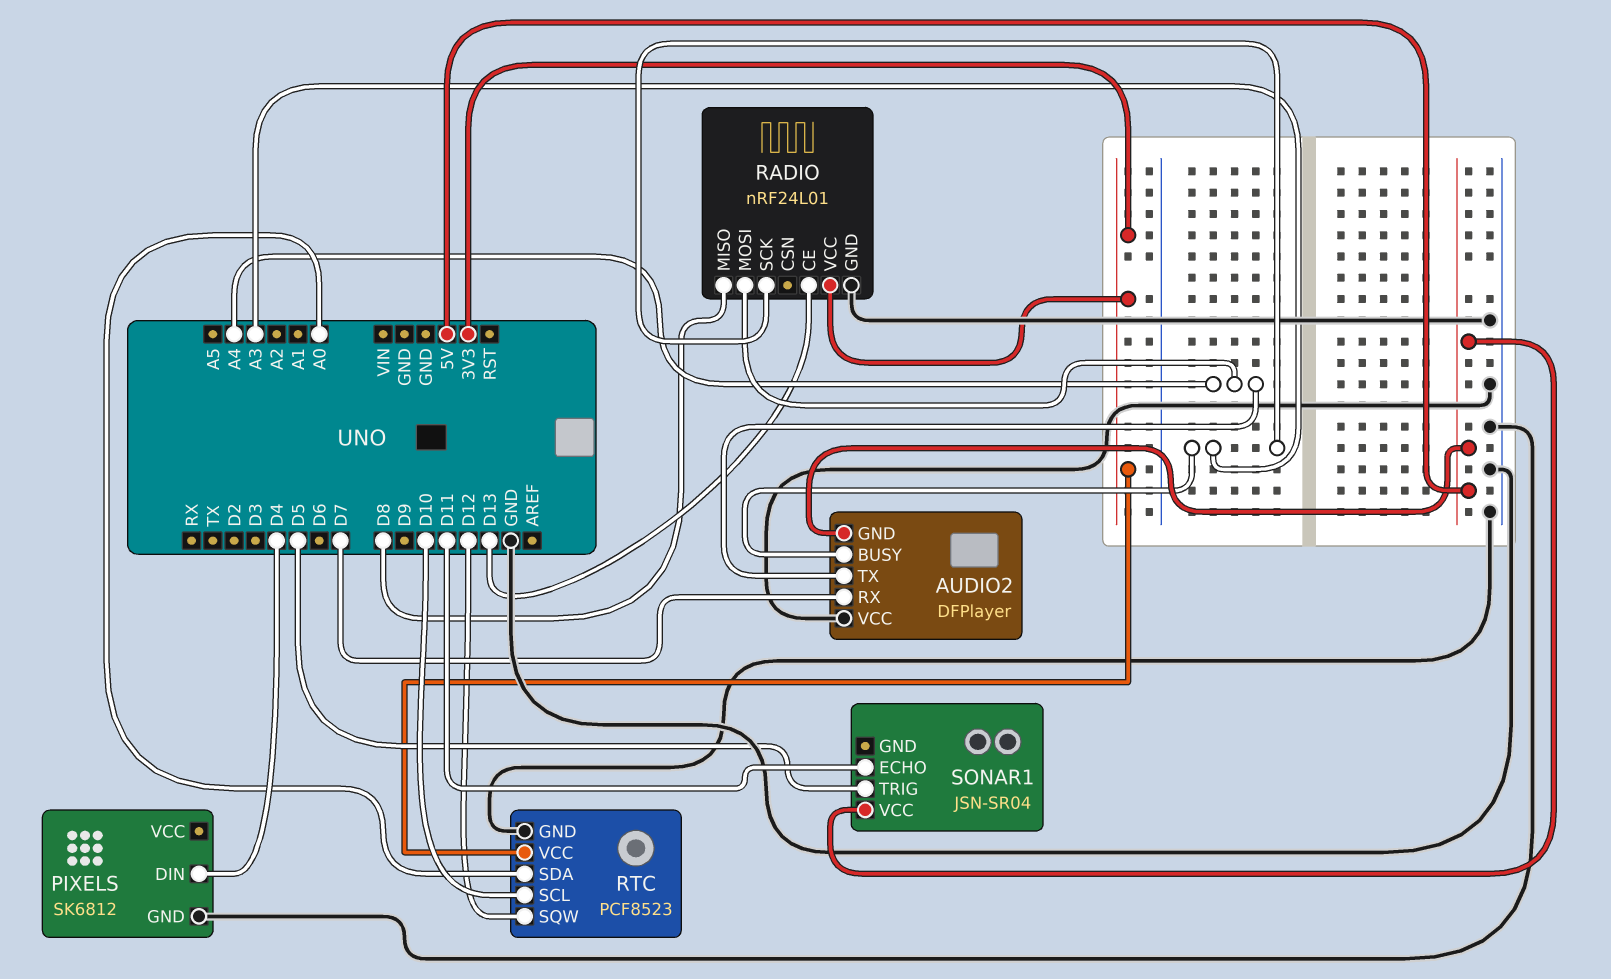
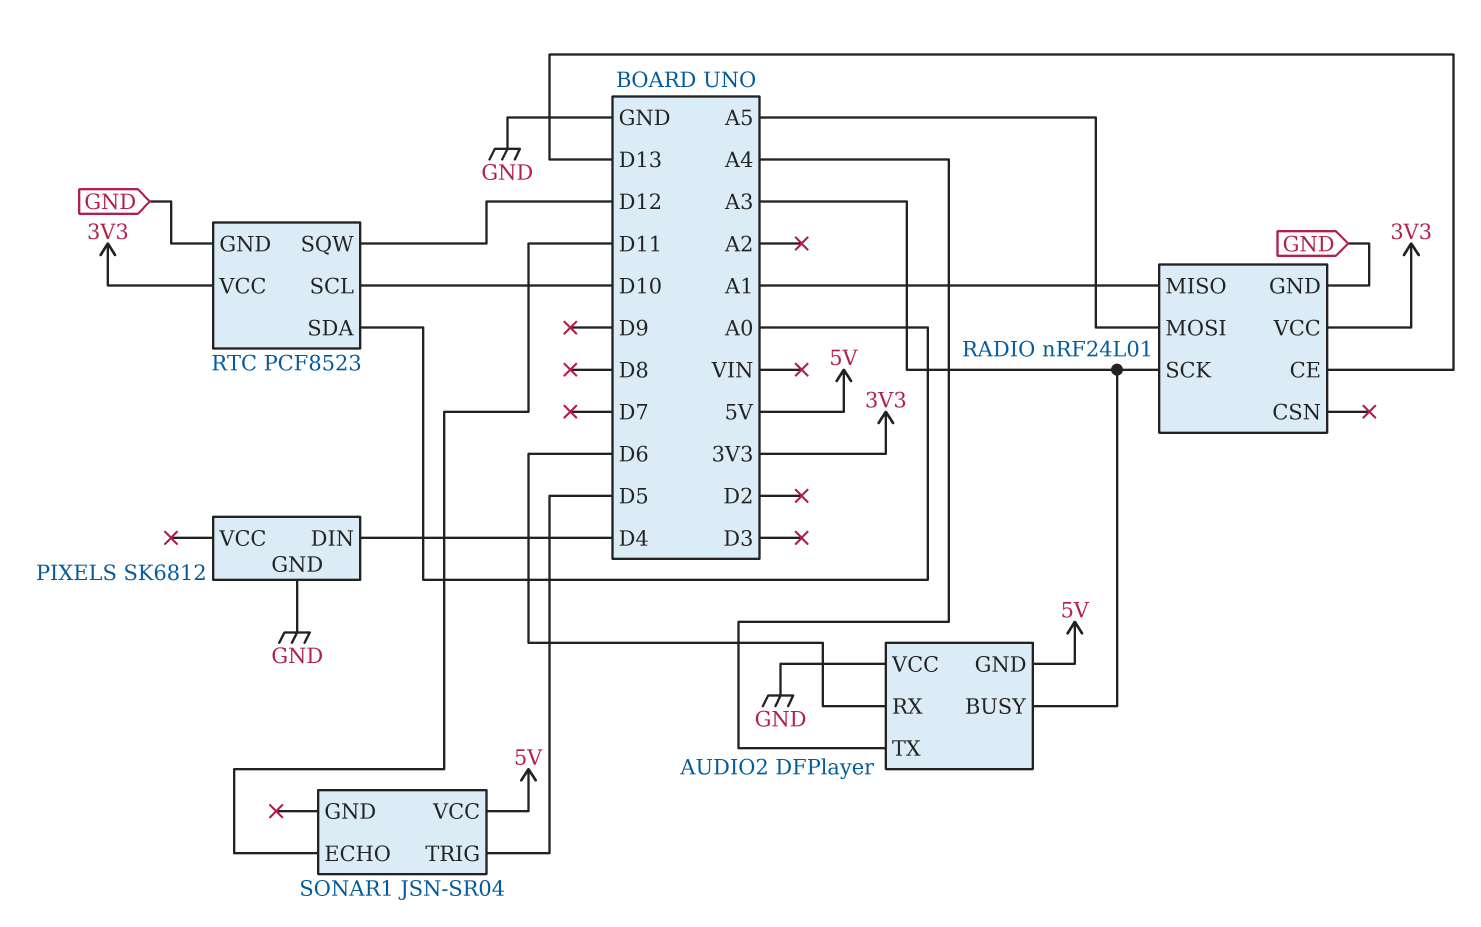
AUDIO2 pin RX: D7 -> D6
RADIO pin MISO: D8 -> A1
RADIO pin MOSI: A4 -> A5

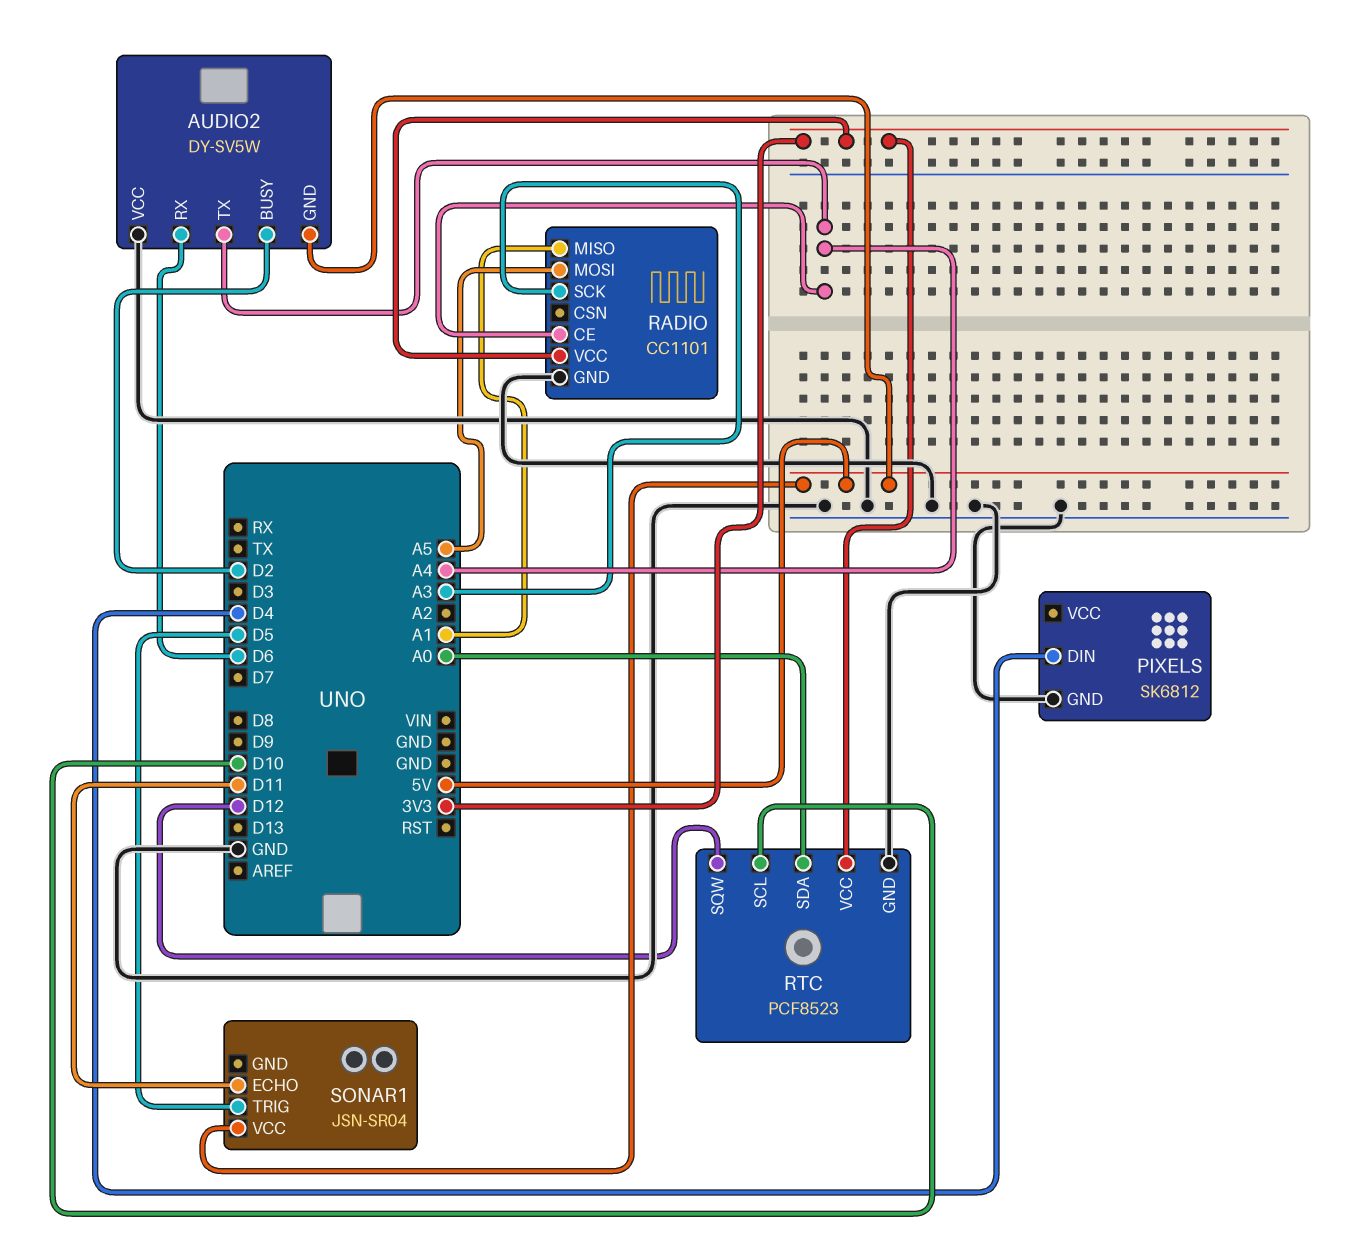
AUDIO2: DFPlayer -> DY-SV5W
AUDIO2 pin BUSY: A3 -> D2
RADIO: nRF24L01 -> CC1101
RADIO pin CE: D13 -> A4

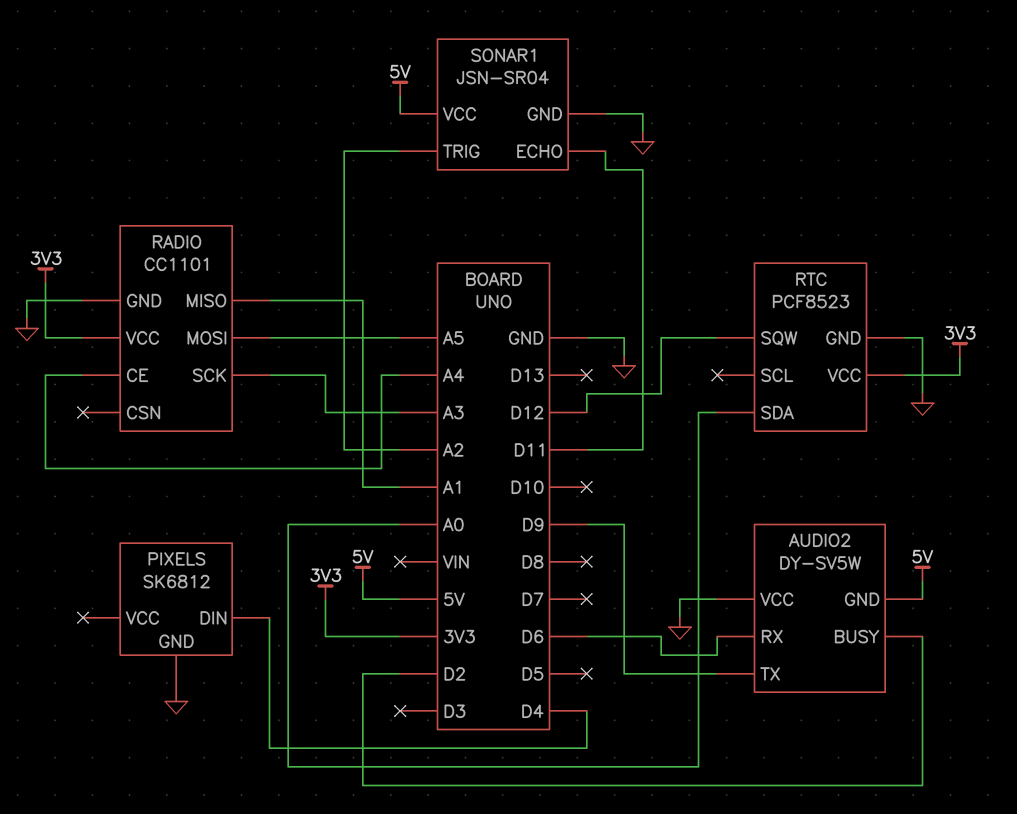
AUDIO2 pin TX: A4 -> D9
RTC pin SCL: D10 -> none
SONAR1 pin GND: none -> GND
SONAR1 pin TRIG: D5 -> A2

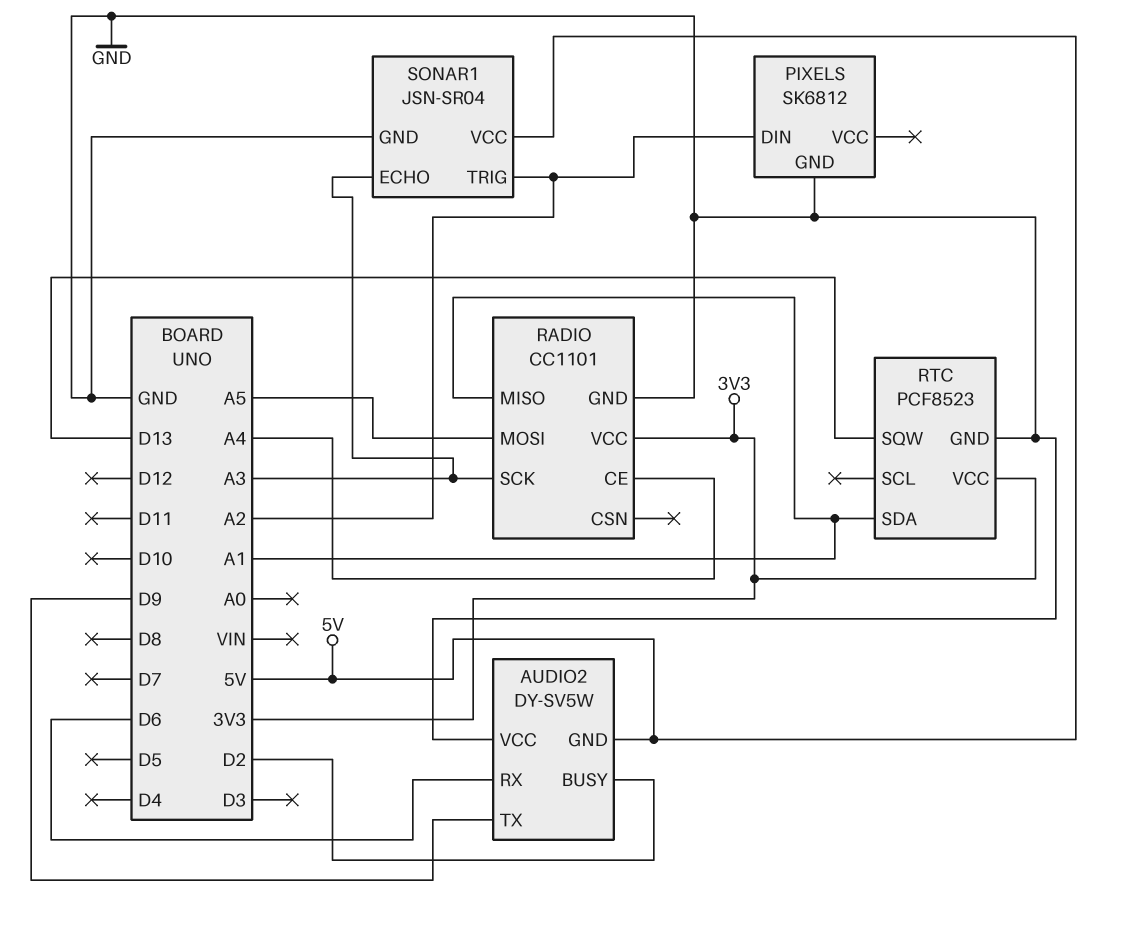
PIXELS pin DIN: D4 -> A2
RTC pin SDA: A0 -> A1
RTC pin SQW: D12 -> D13
SONAR1 pin ECHO: D11 -> A3

